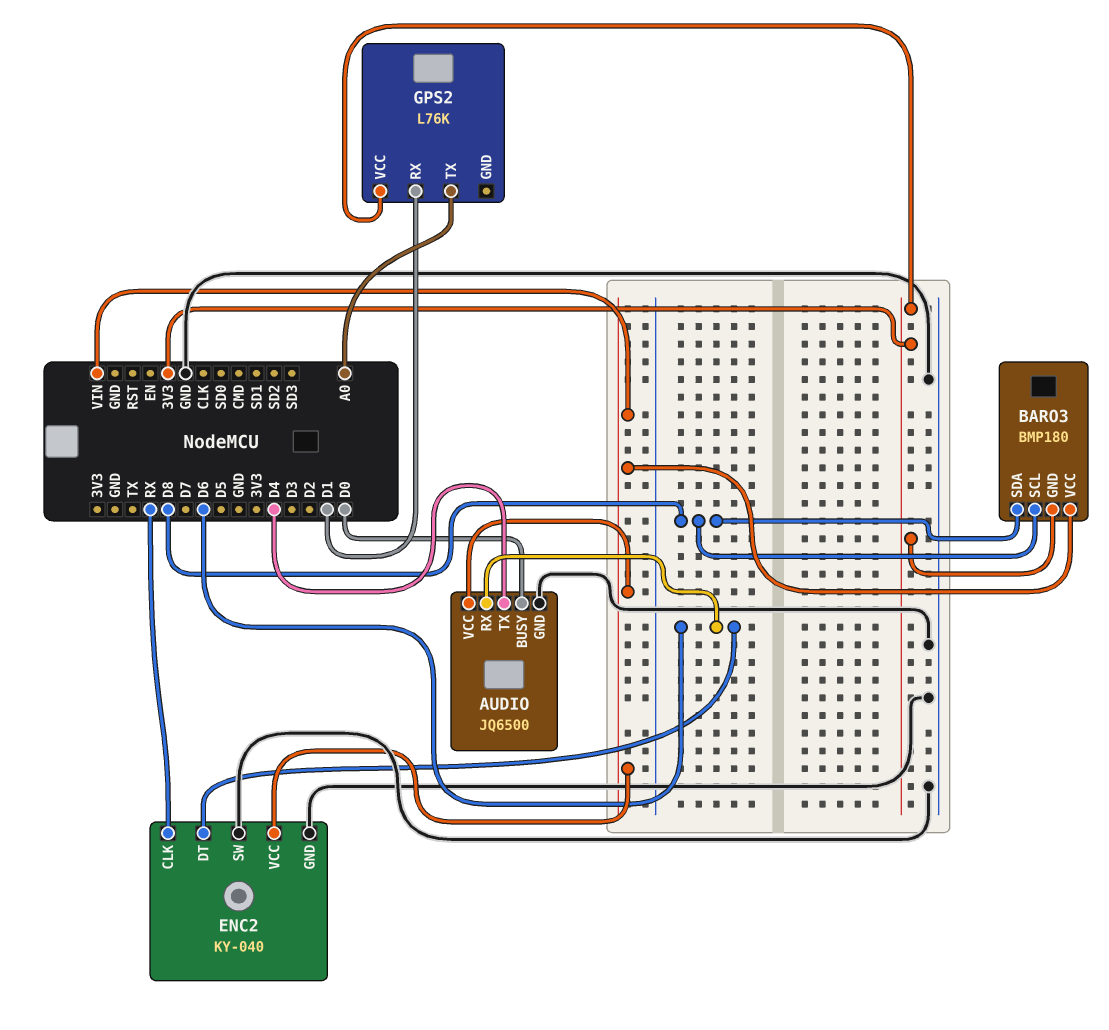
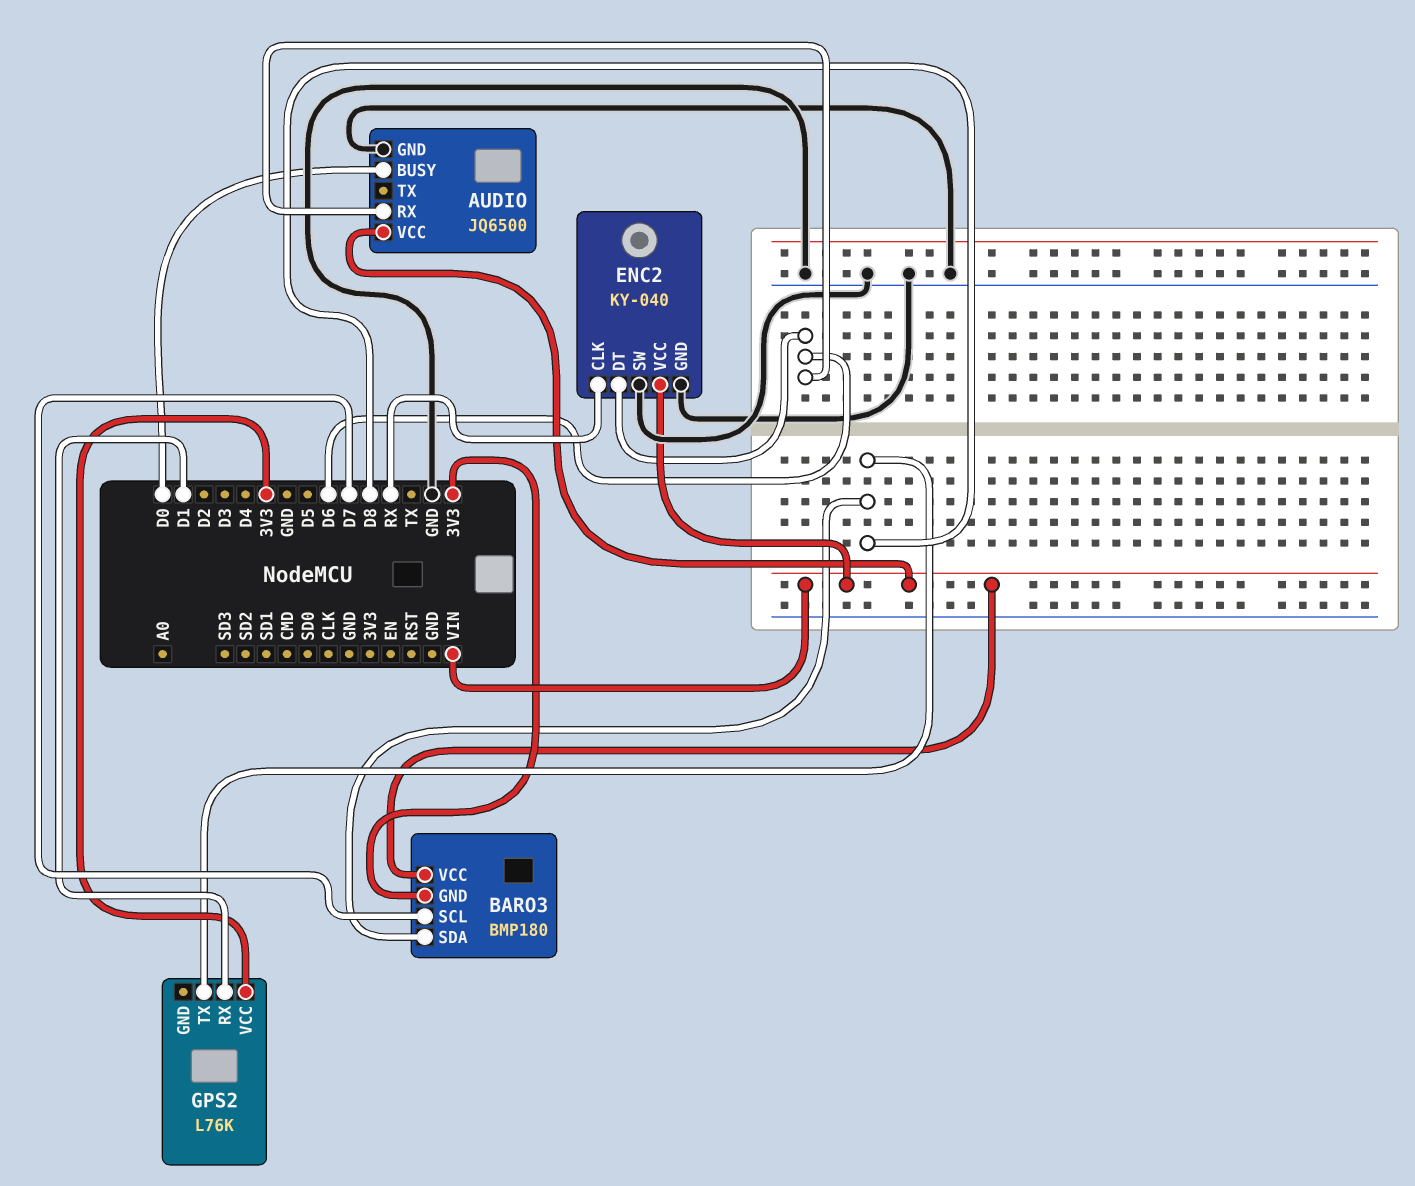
AUDIO pin TX: D4 -> none
BARO3 pin SCL: D8 -> D7
GPS2 pin TX: A0 -> D8

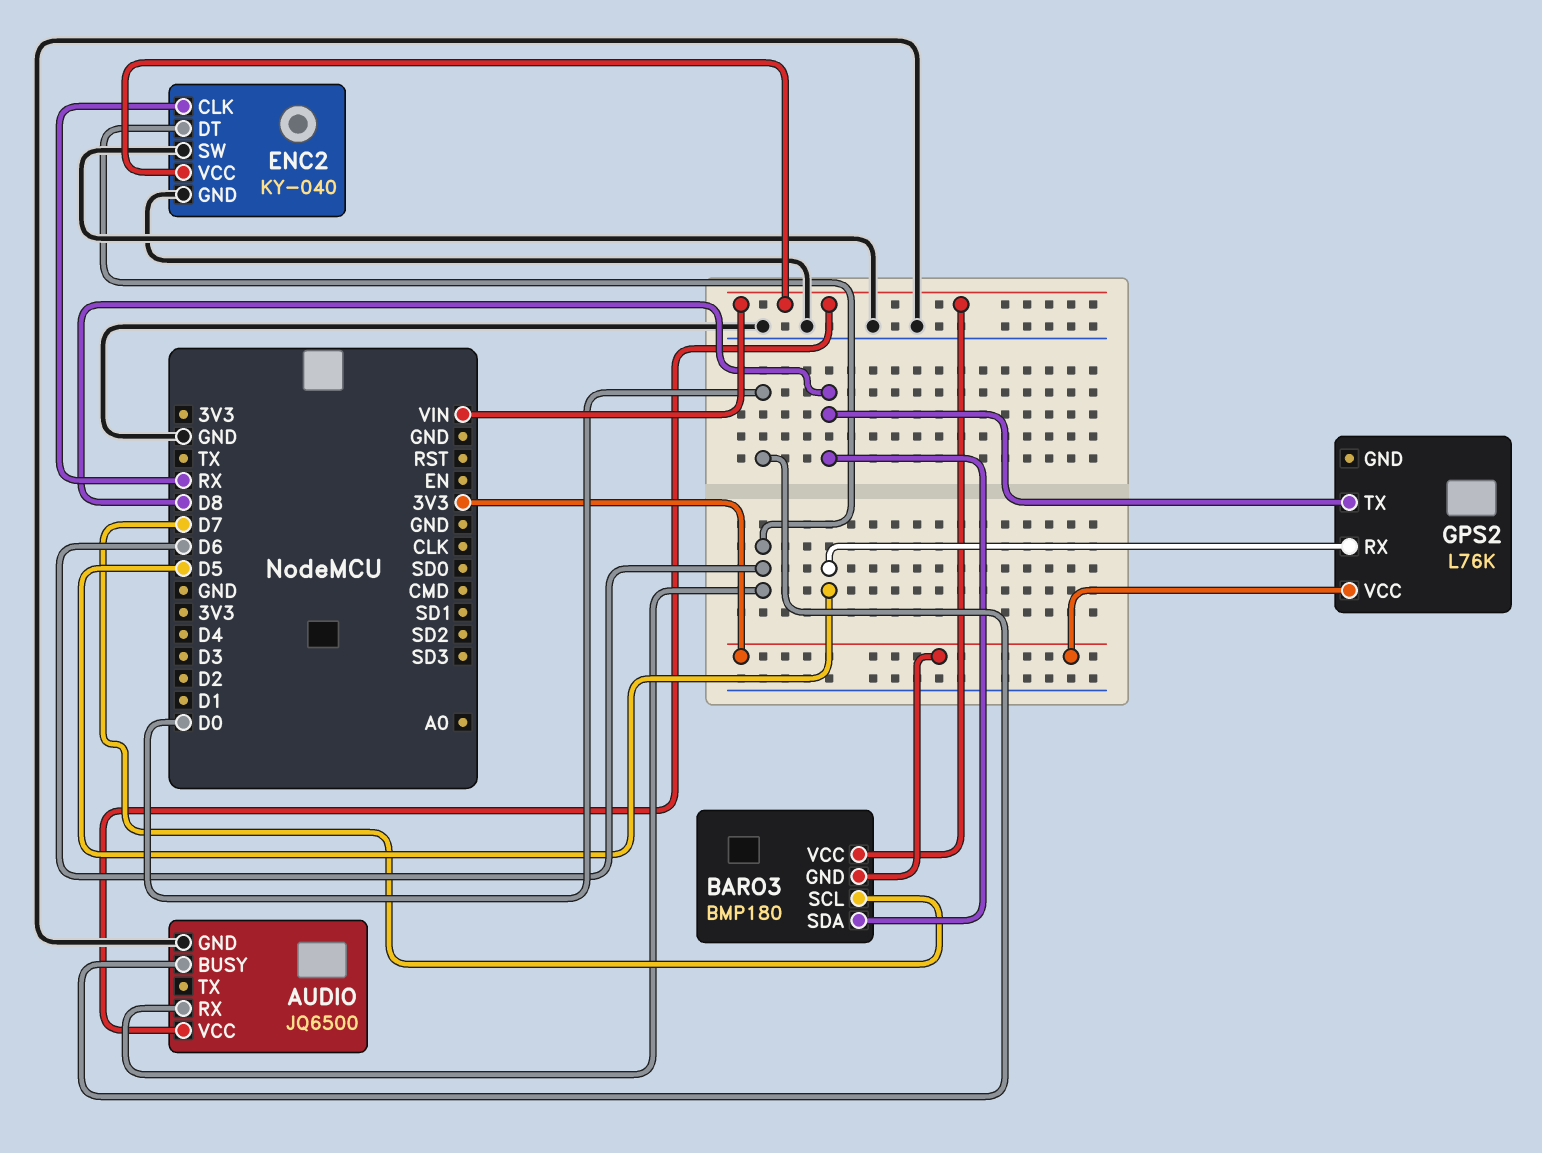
GPS2 pin RX: D1 -> D5

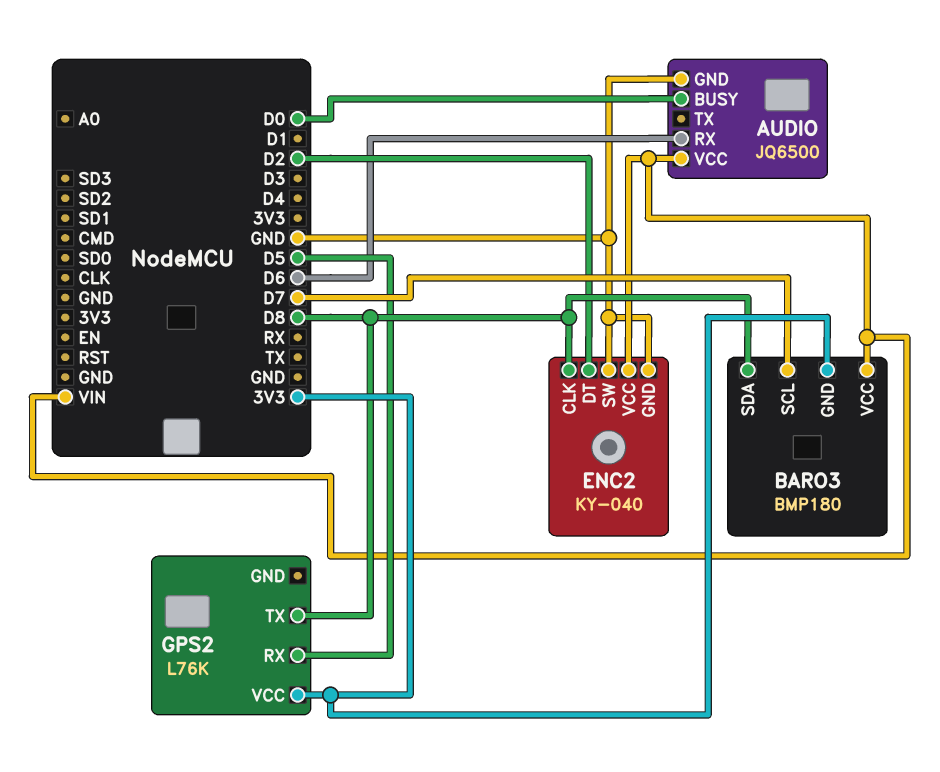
ENC2 pin CLK: RX -> D8
ENC2 pin DT: D6 -> D2

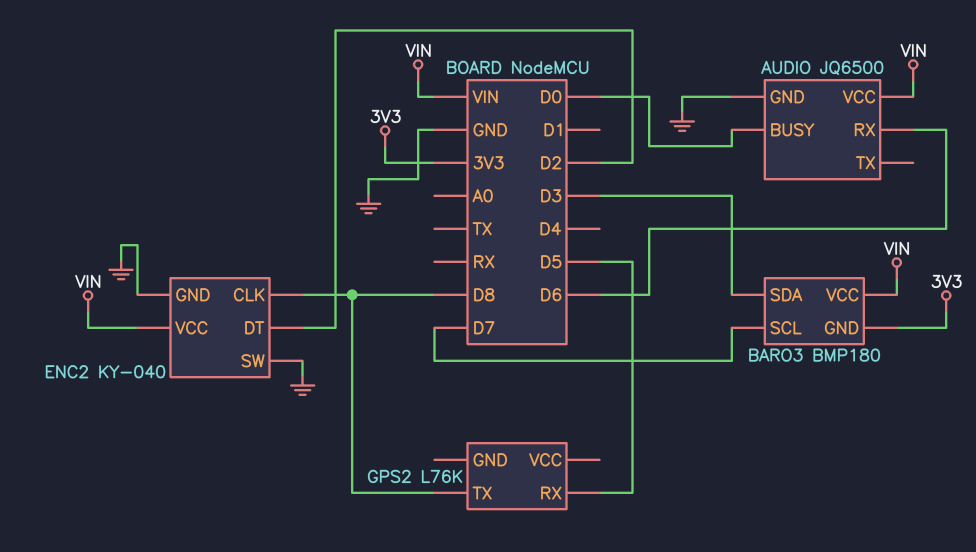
BARO3 pin SDA: D8 -> D3
GPS2 pin VCC: 3V3 -> none

